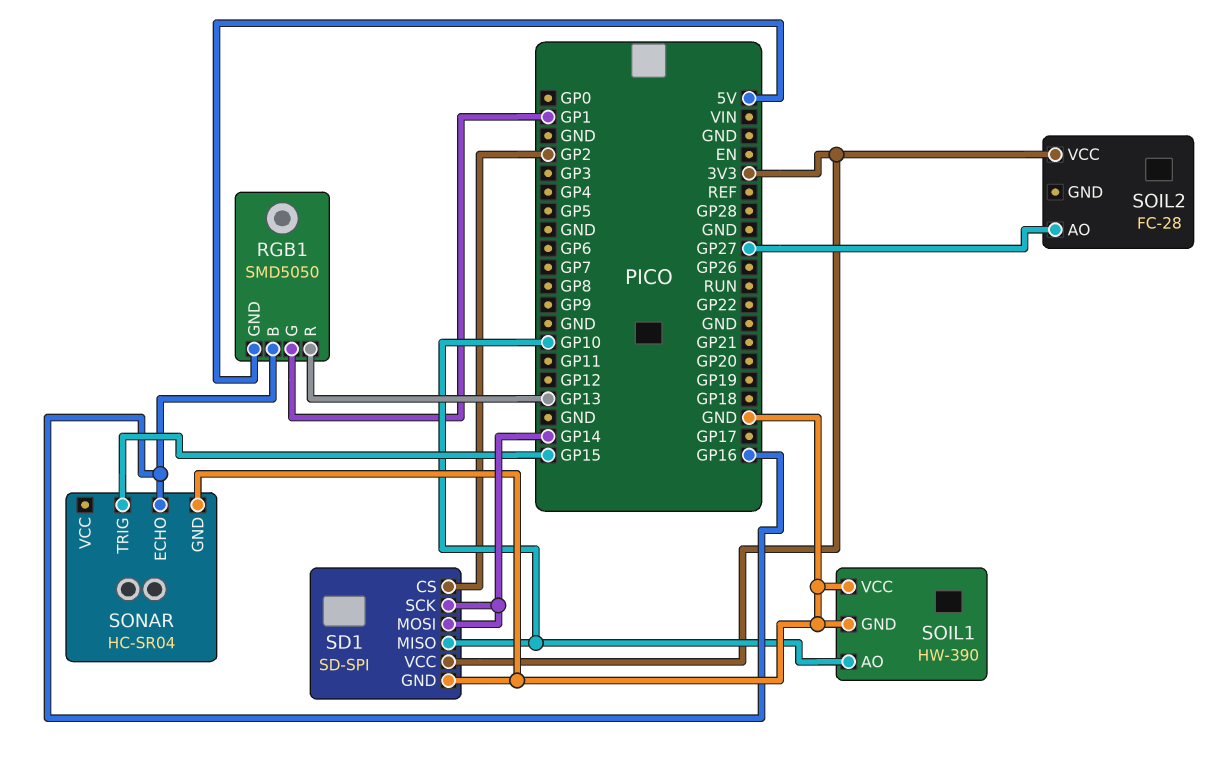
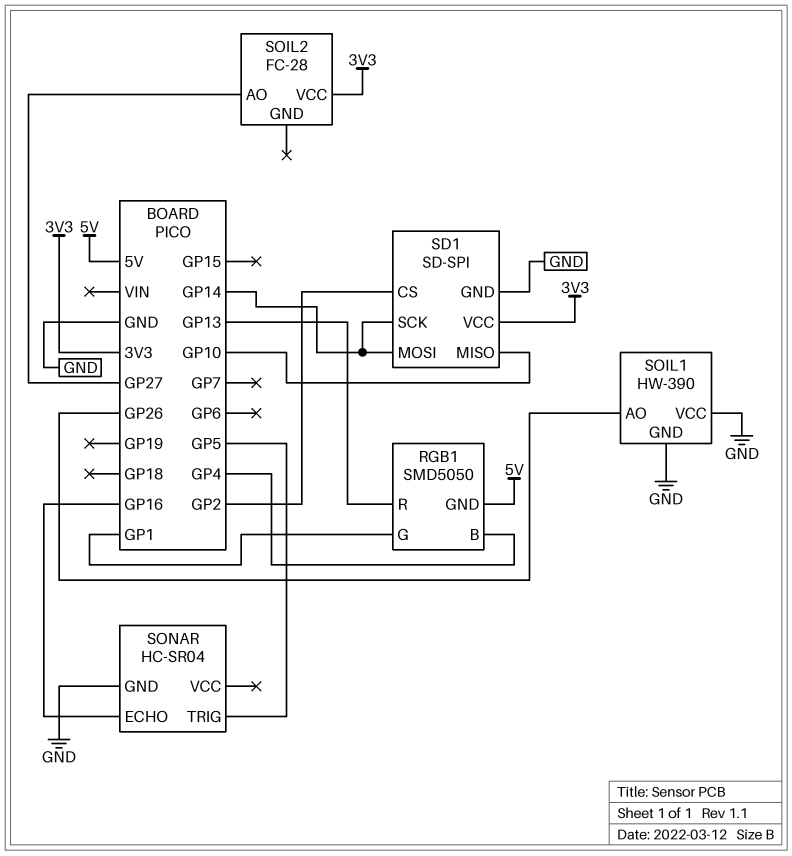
RGB1 pin B: GP16 -> GP4
SOIL1 pin AO: GP10 -> GP26
SONAR pin TRIG: GP15 -> GP5

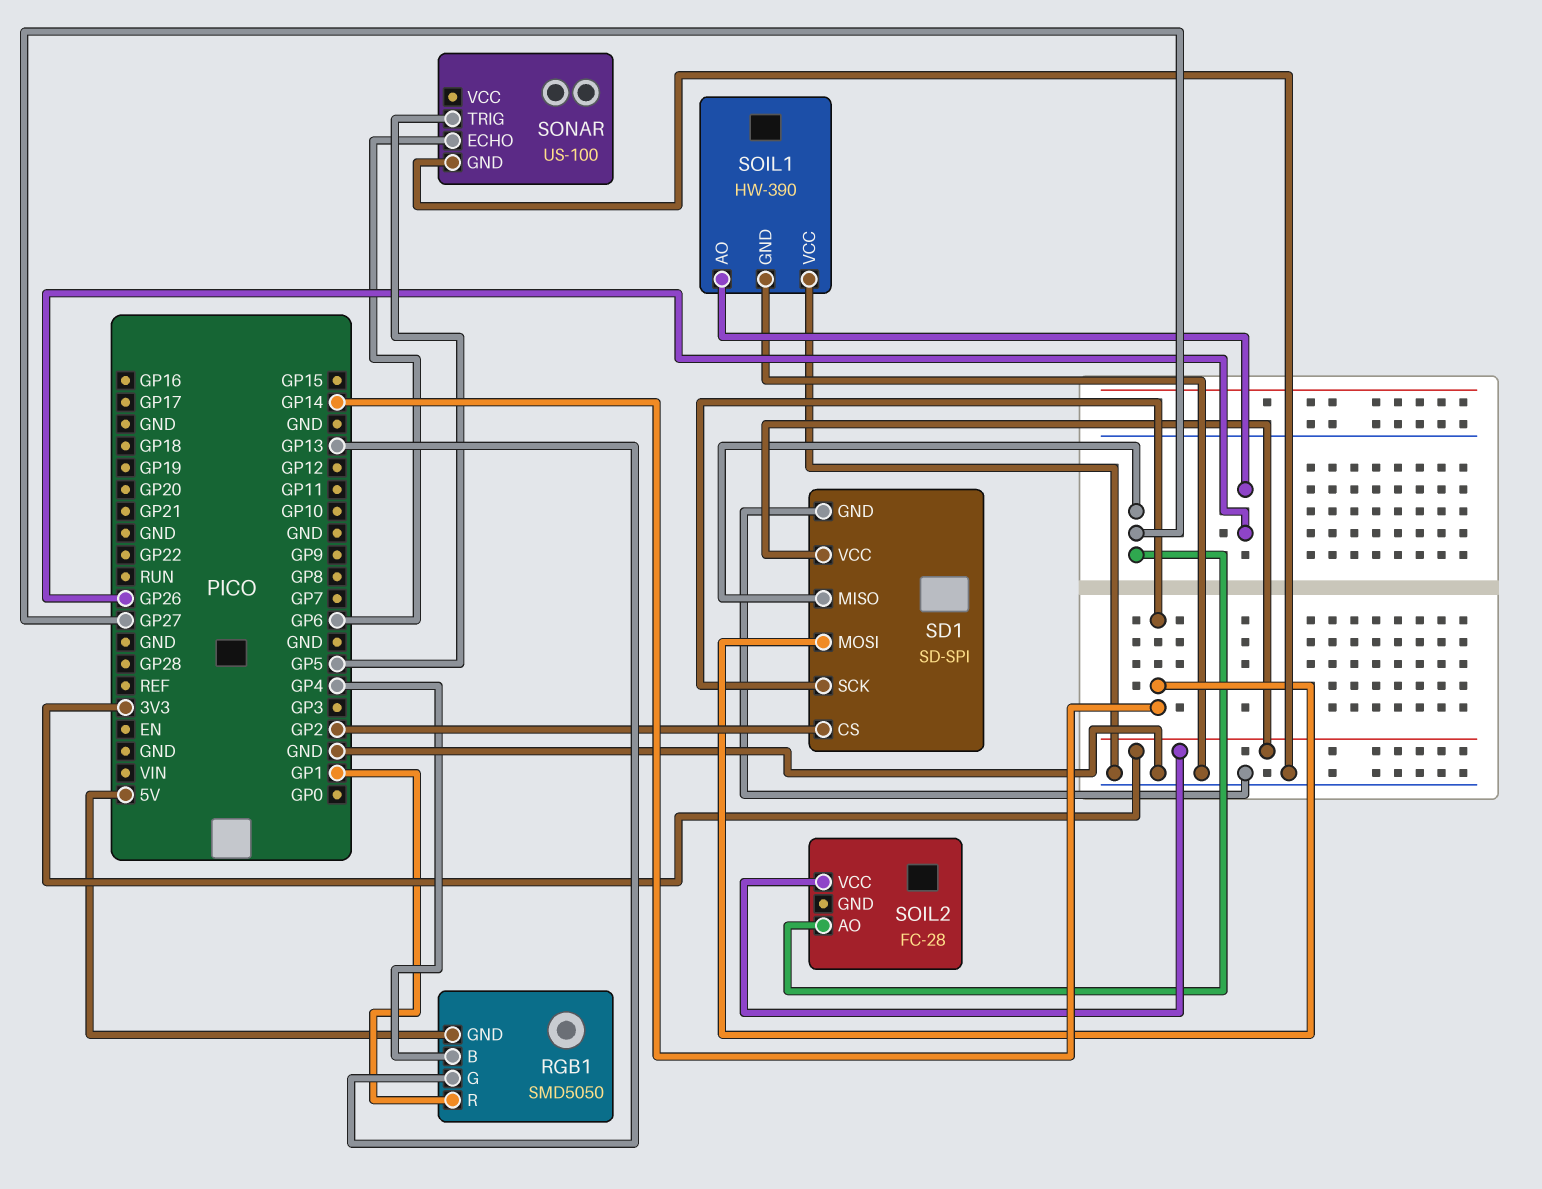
RGB1 pin G: GP1 -> GP13
RGB1 pin R: GP13 -> GP1
SD1 pin MISO: GP10 -> GP27
SONAR: HC-SR04 -> US-100
SONAR pin ECHO: GP16 -> GP6

